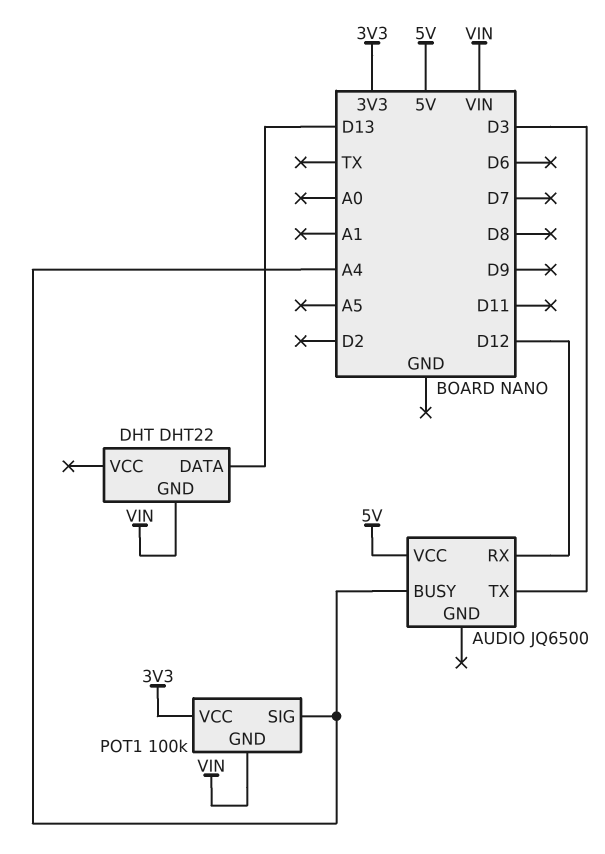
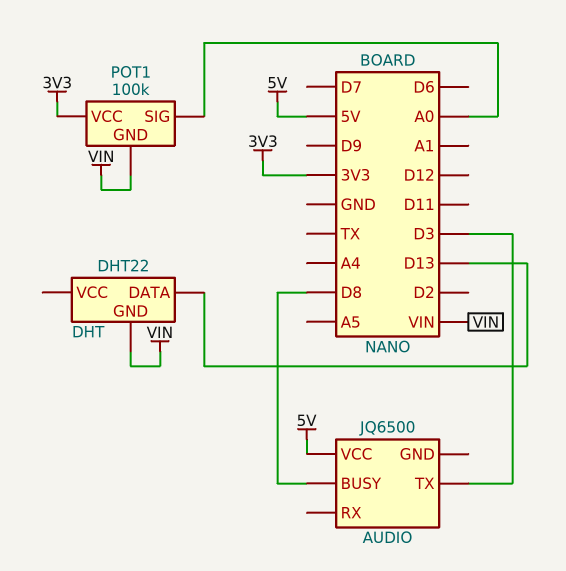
AUDIO pin BUSY: A4 -> D8
AUDIO pin RX: D12 -> none
POT1 pin SIG: A4 -> A0

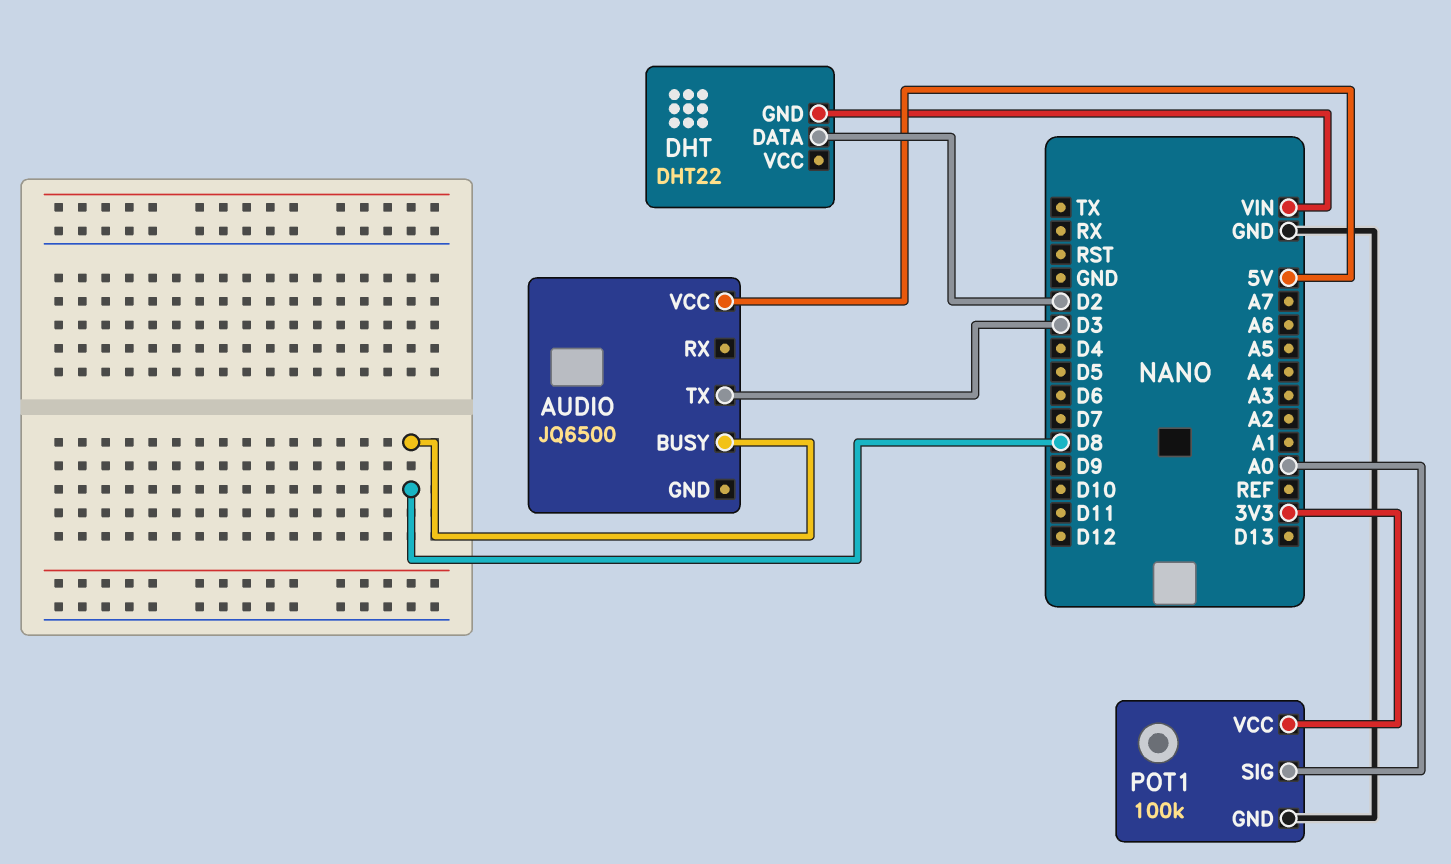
DHT pin DATA: D13 -> D2
POT1 pin GND: VIN -> GND

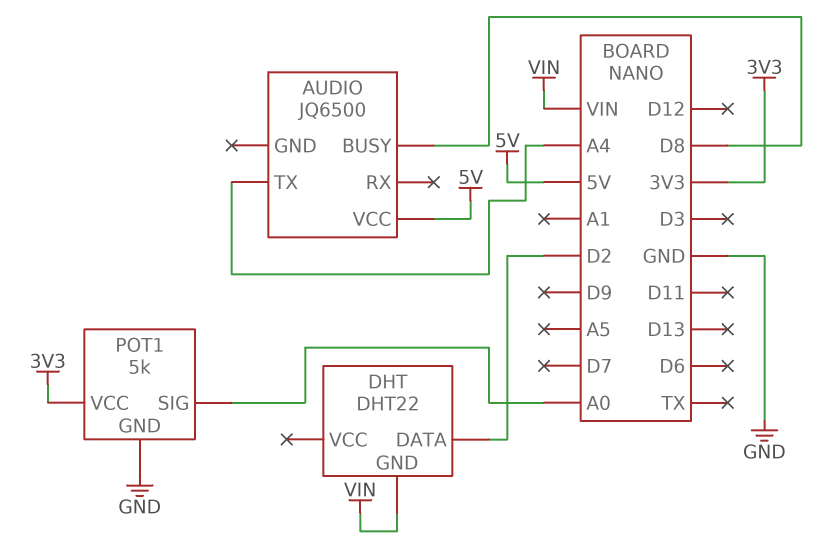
AUDIO pin TX: D3 -> A4
POT1: 100k -> 5k

